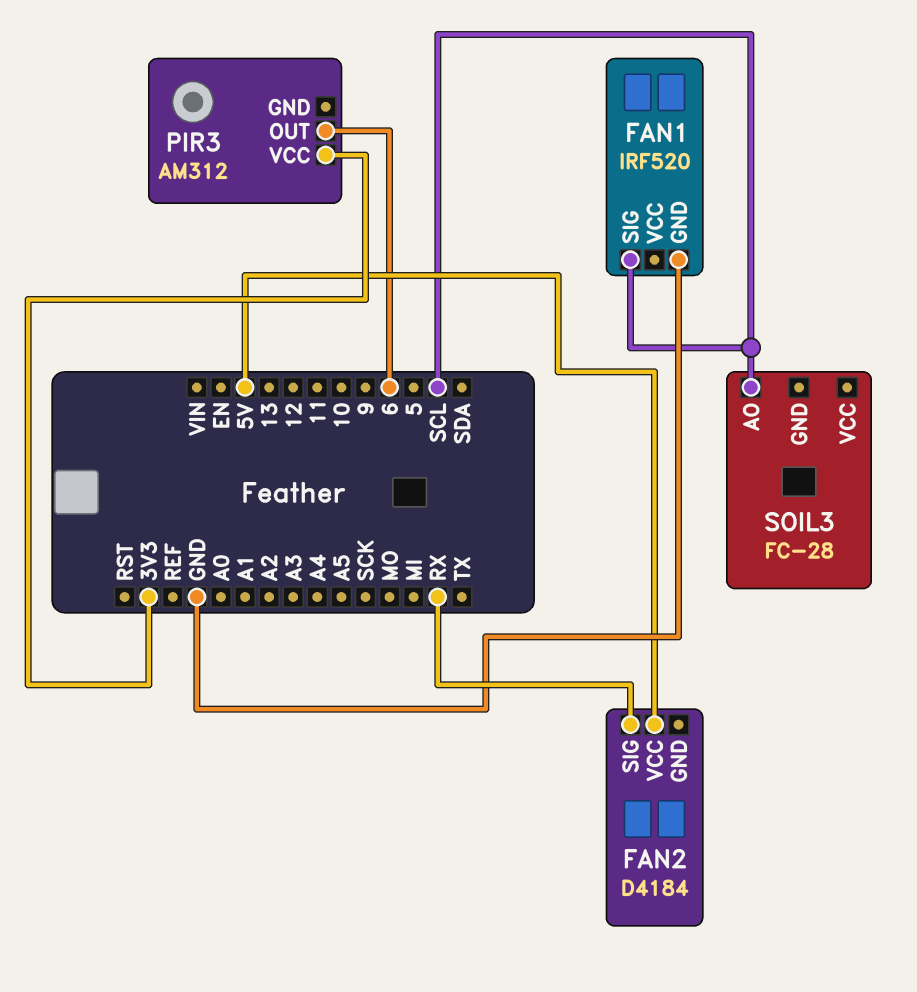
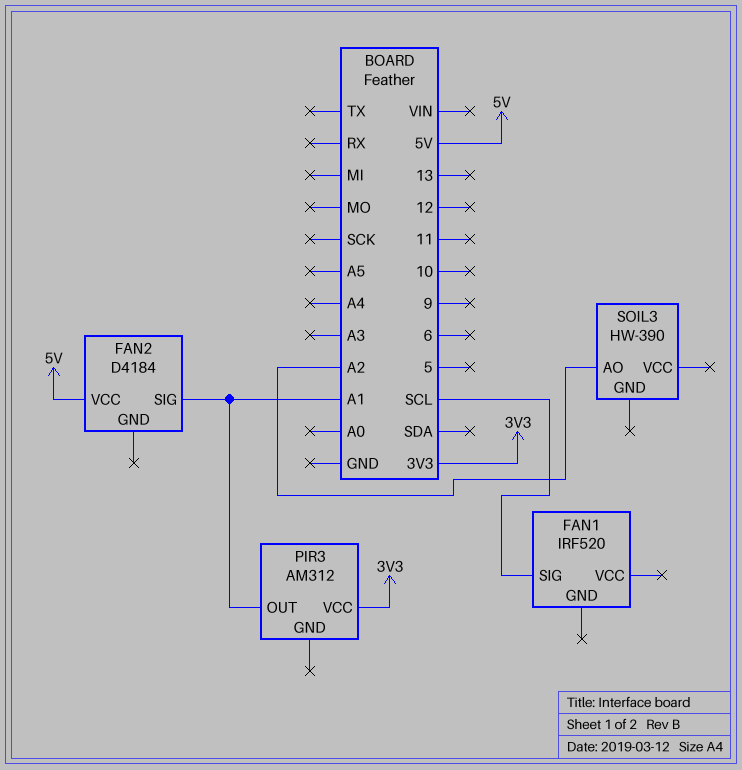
FAN1 pin GND: GND -> none
FAN2 pin SIG: RX -> A1
PIR3 pin OUT: 6 -> A1
SOIL3: FC-28 -> HW-390
SOIL3 pin AO: SCL -> A2

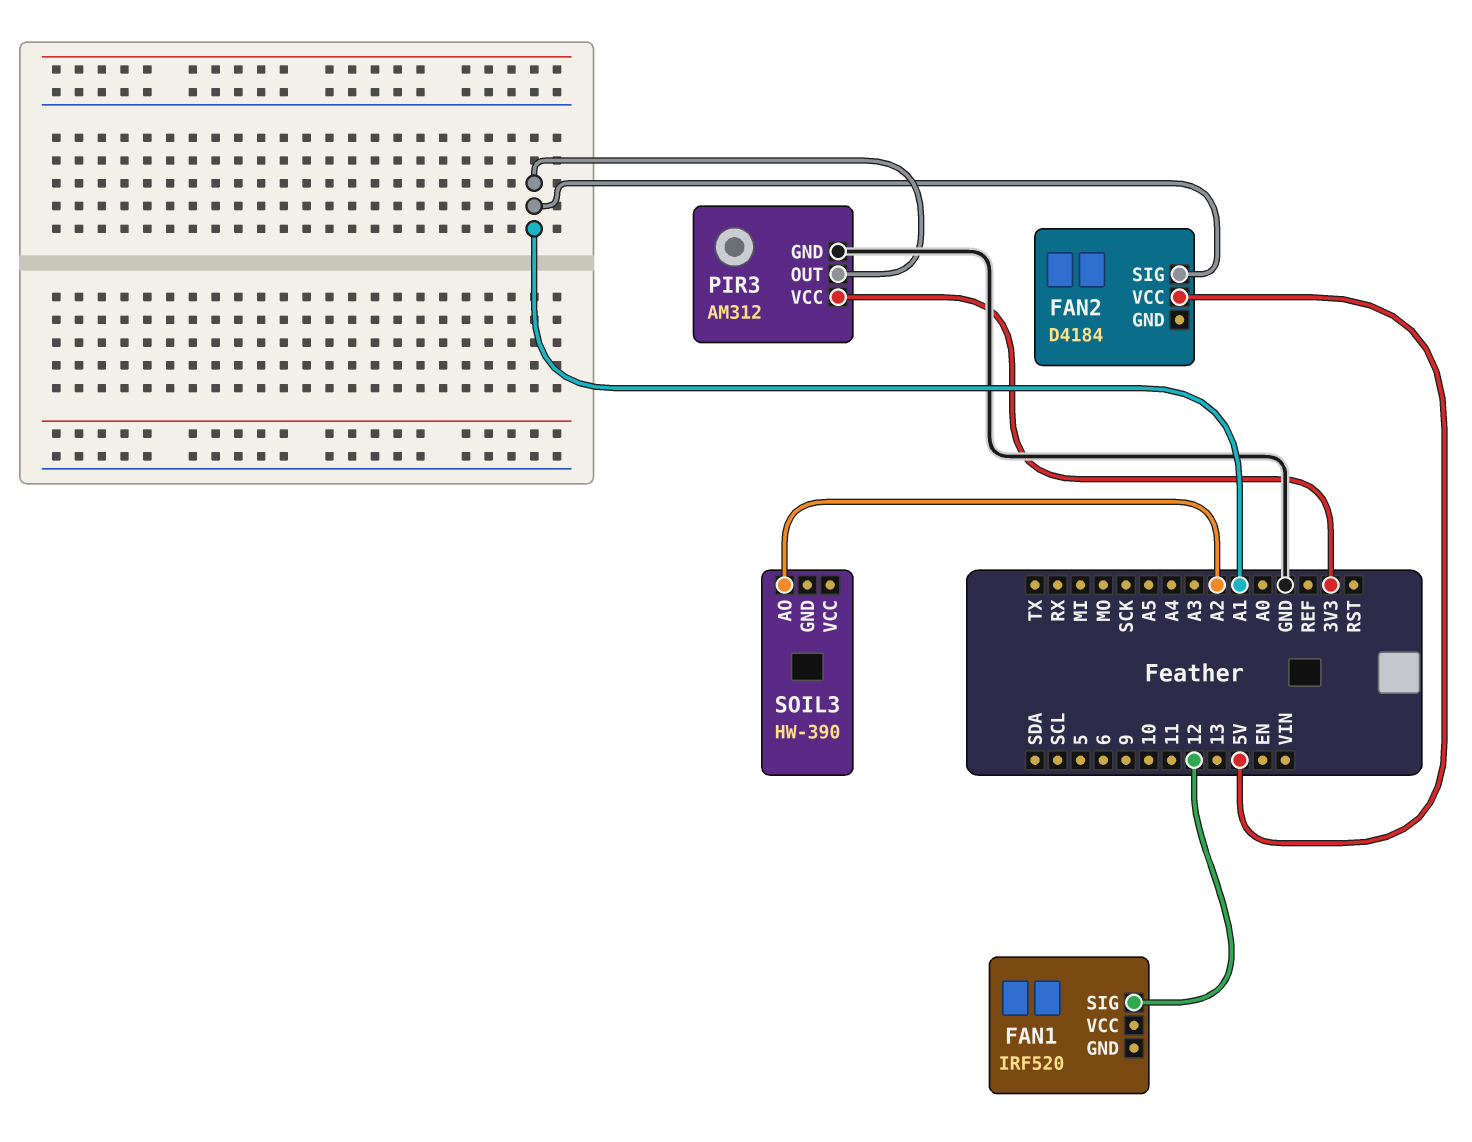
FAN1 pin SIG: SCL -> 12
PIR3 pin GND: none -> GND

